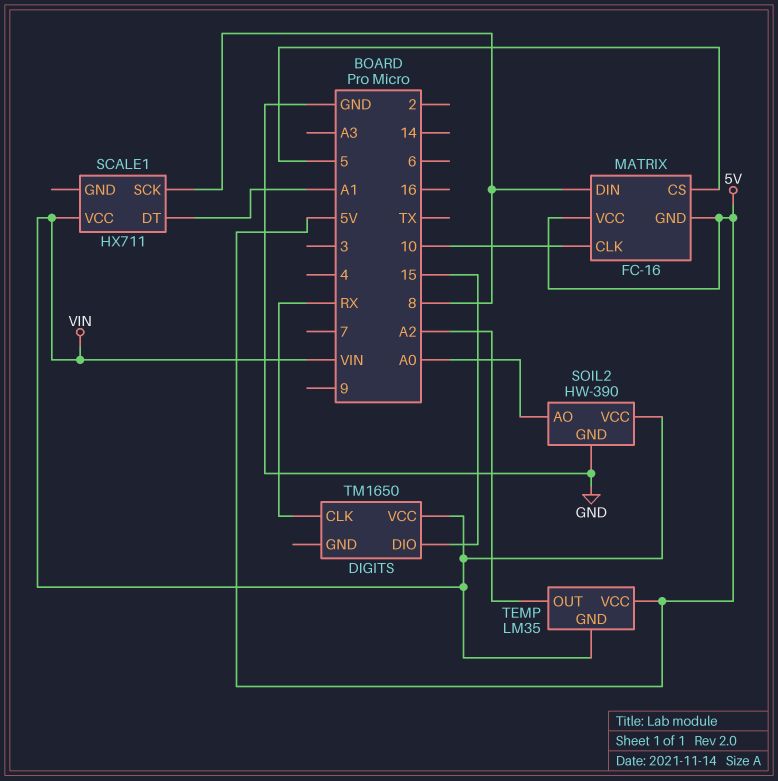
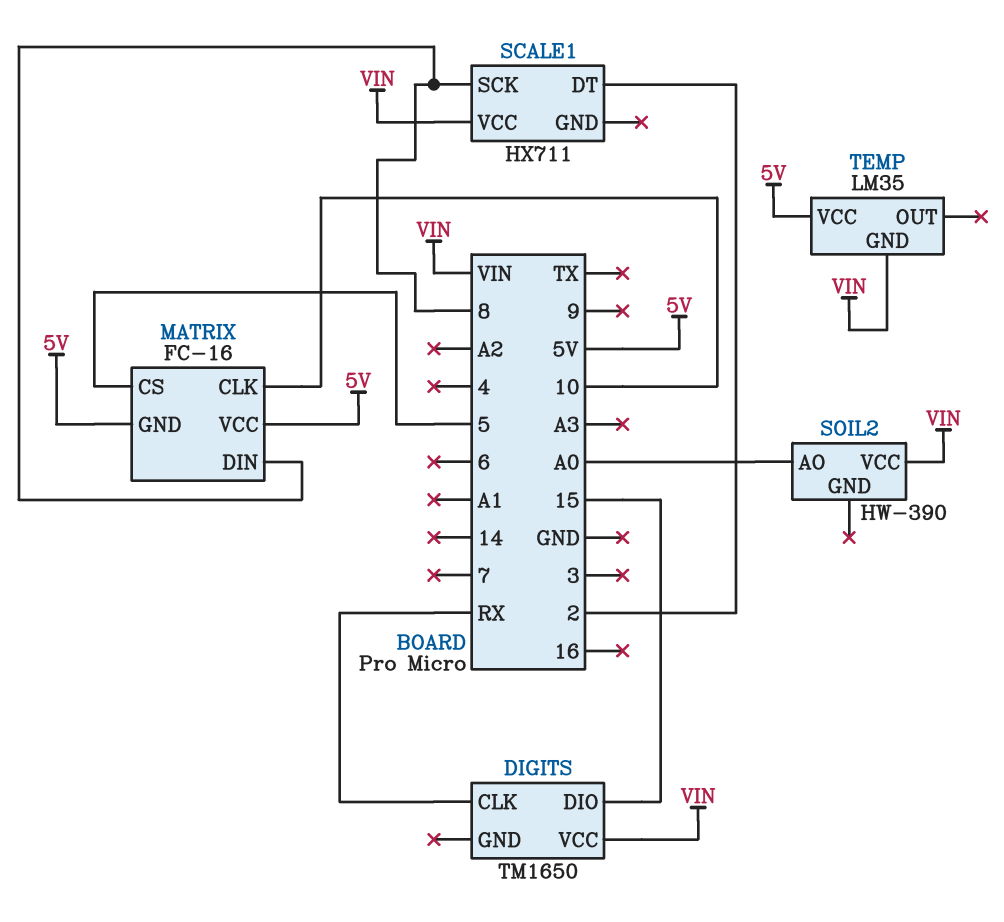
SCALE1 pin DT: A1 -> 2
SOIL2 pin GND: GND -> none
TEMP pin OUT: A2 -> none

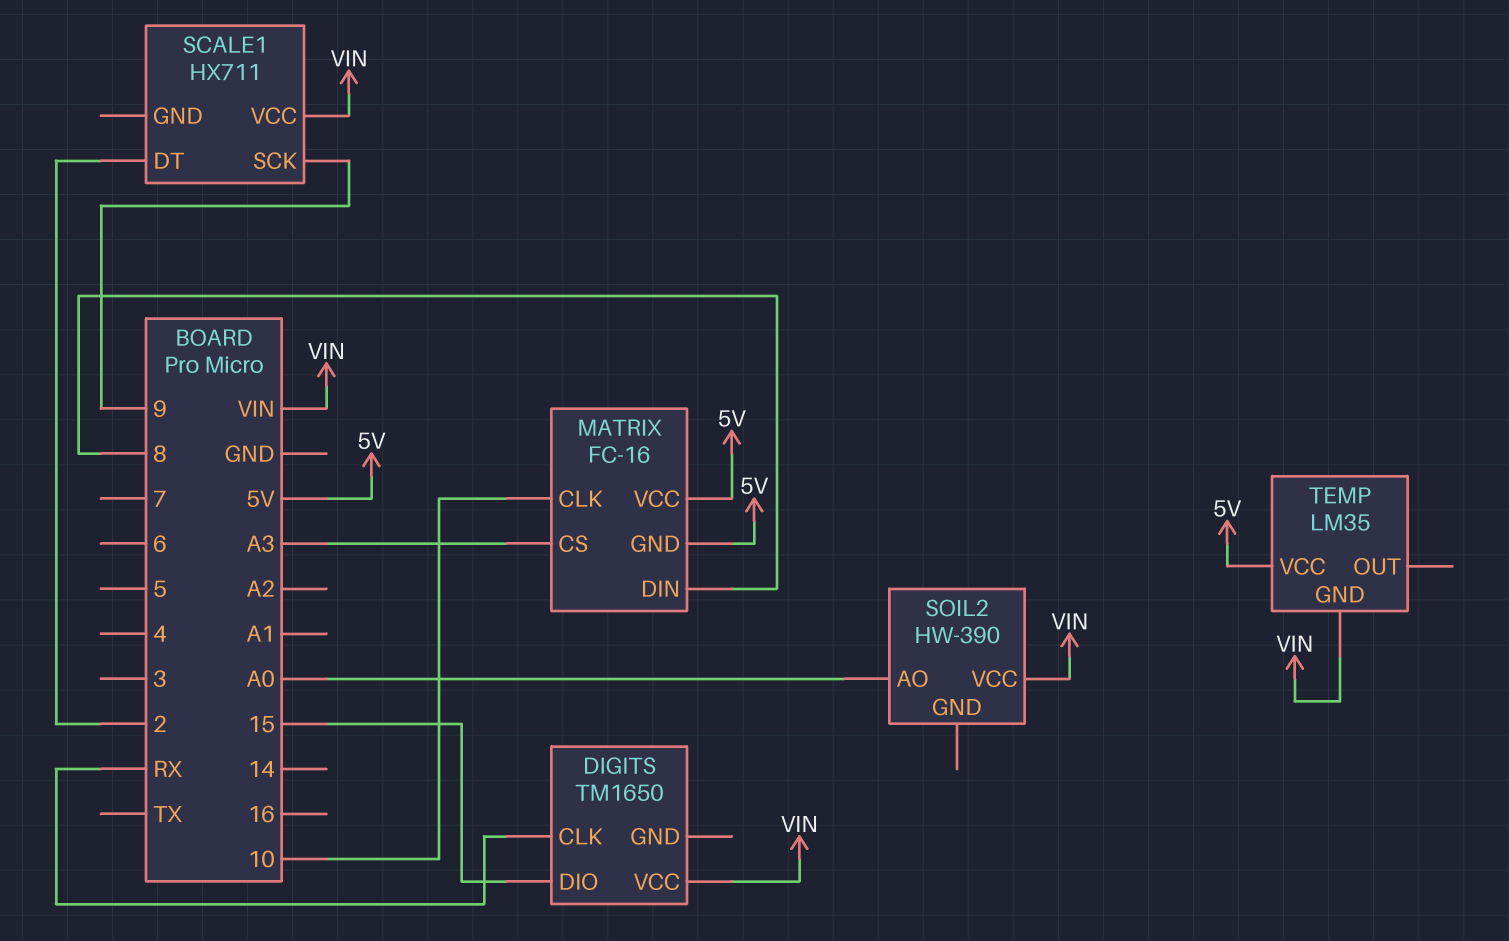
MATRIX pin CS: 5 -> A3
SCALE1 pin SCK: 8 -> 9

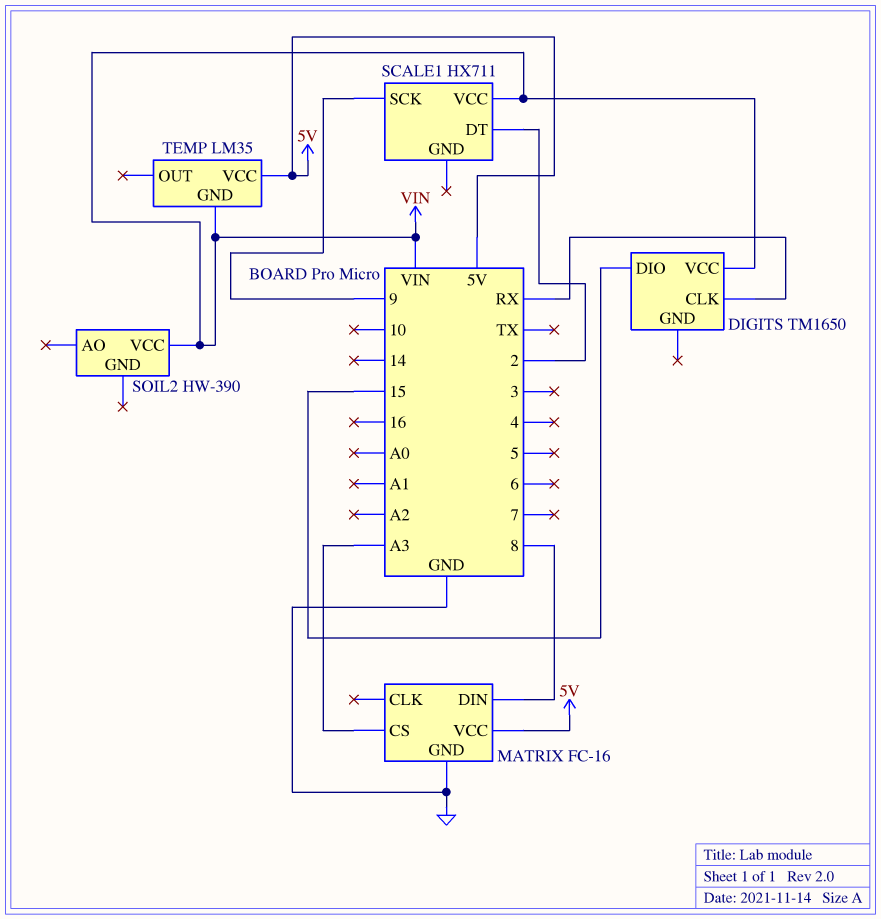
MATRIX pin CLK: 10 -> none
MATRIX pin GND: 5V -> GND
SOIL2 pin AO: A0 -> none

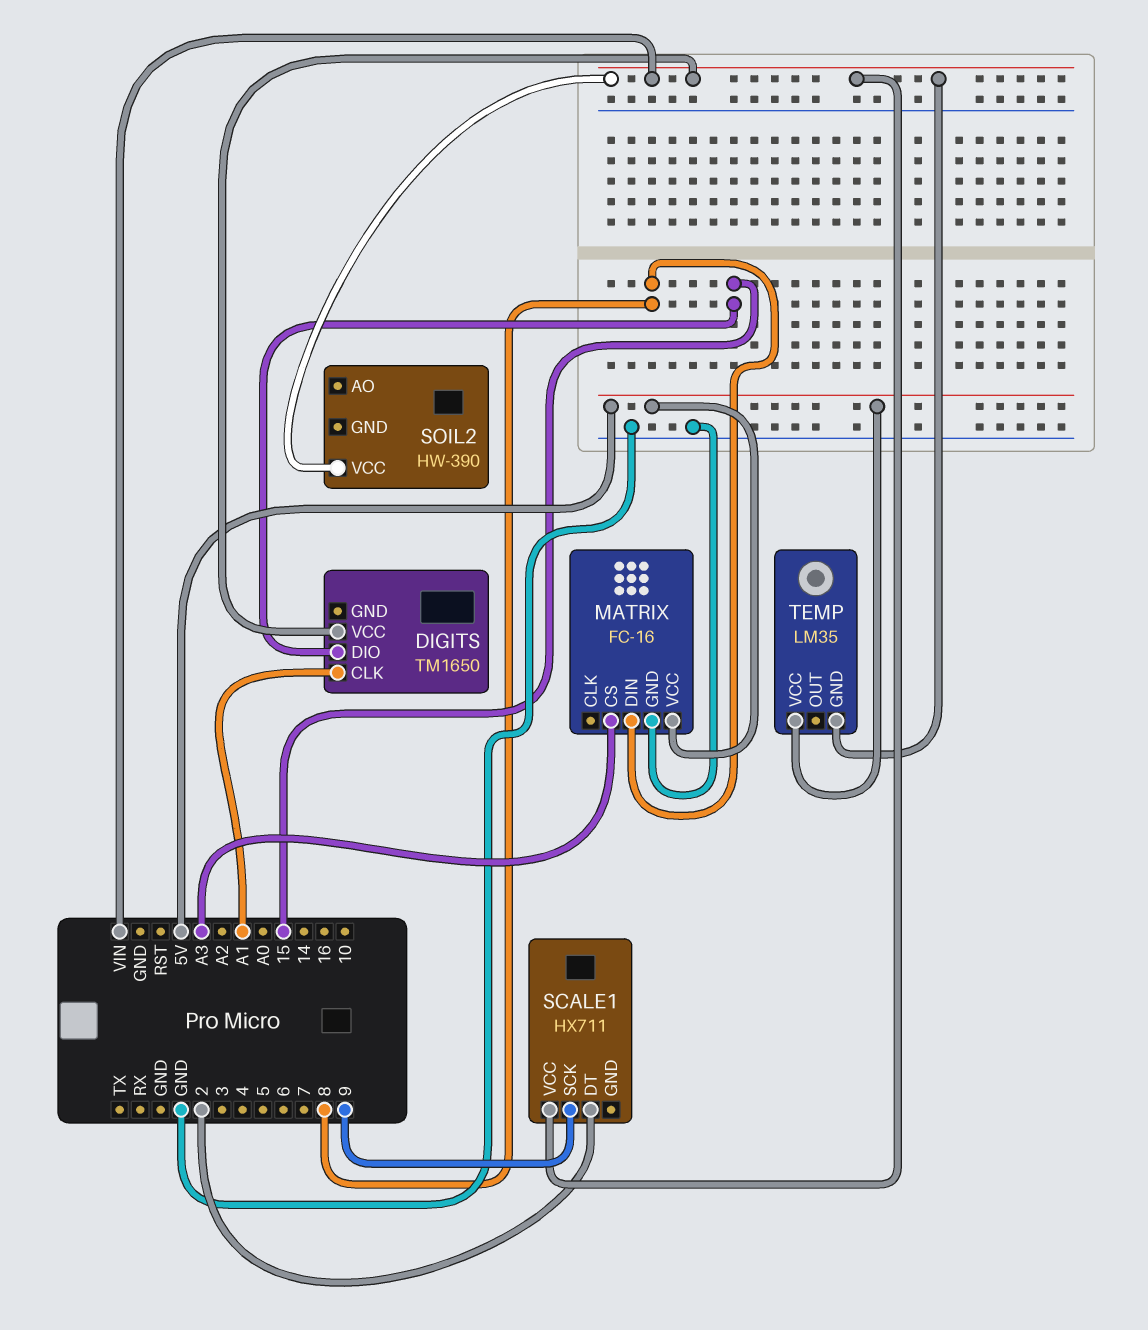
DIGITS pin CLK: RX -> A1

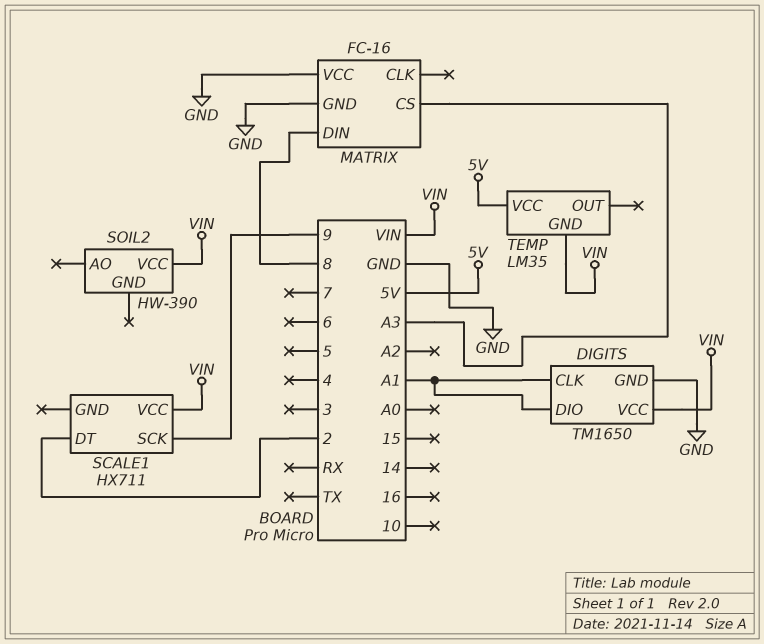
DIGITS pin DIO: 15 -> A1
DIGITS pin GND: none -> GND
MATRIX pin VCC: 5V -> GND

